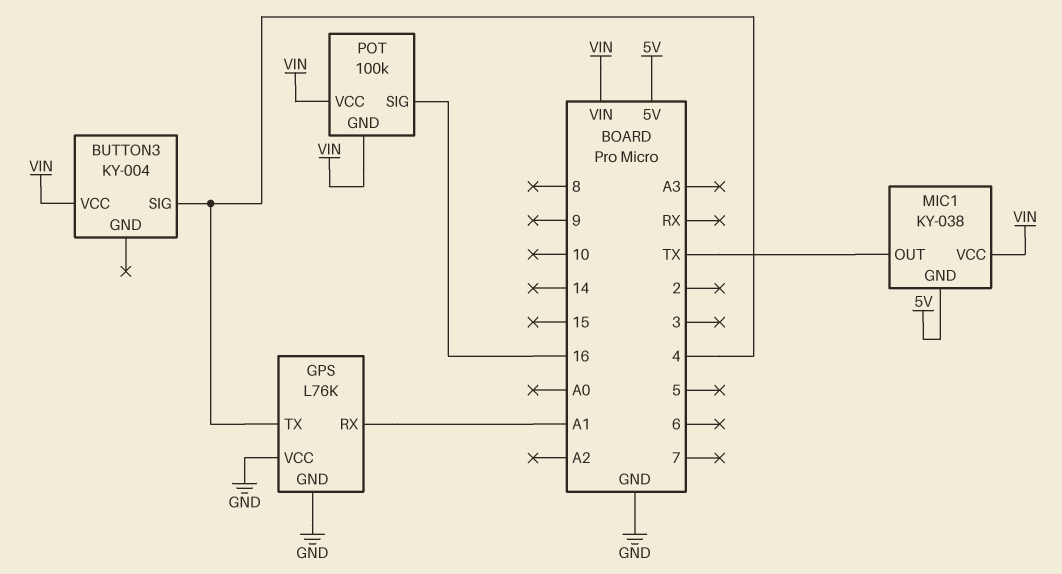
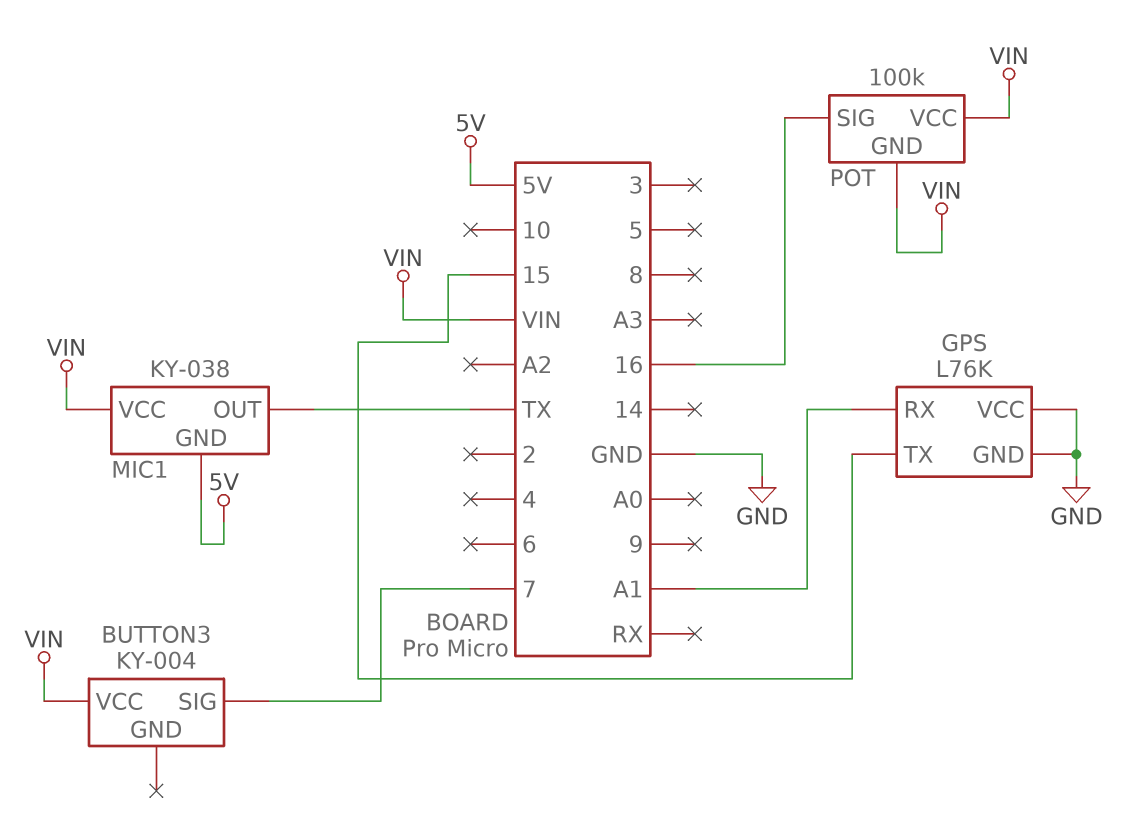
BUTTON3 pin SIG: 4 -> 7
GPS pin TX: 4 -> 15

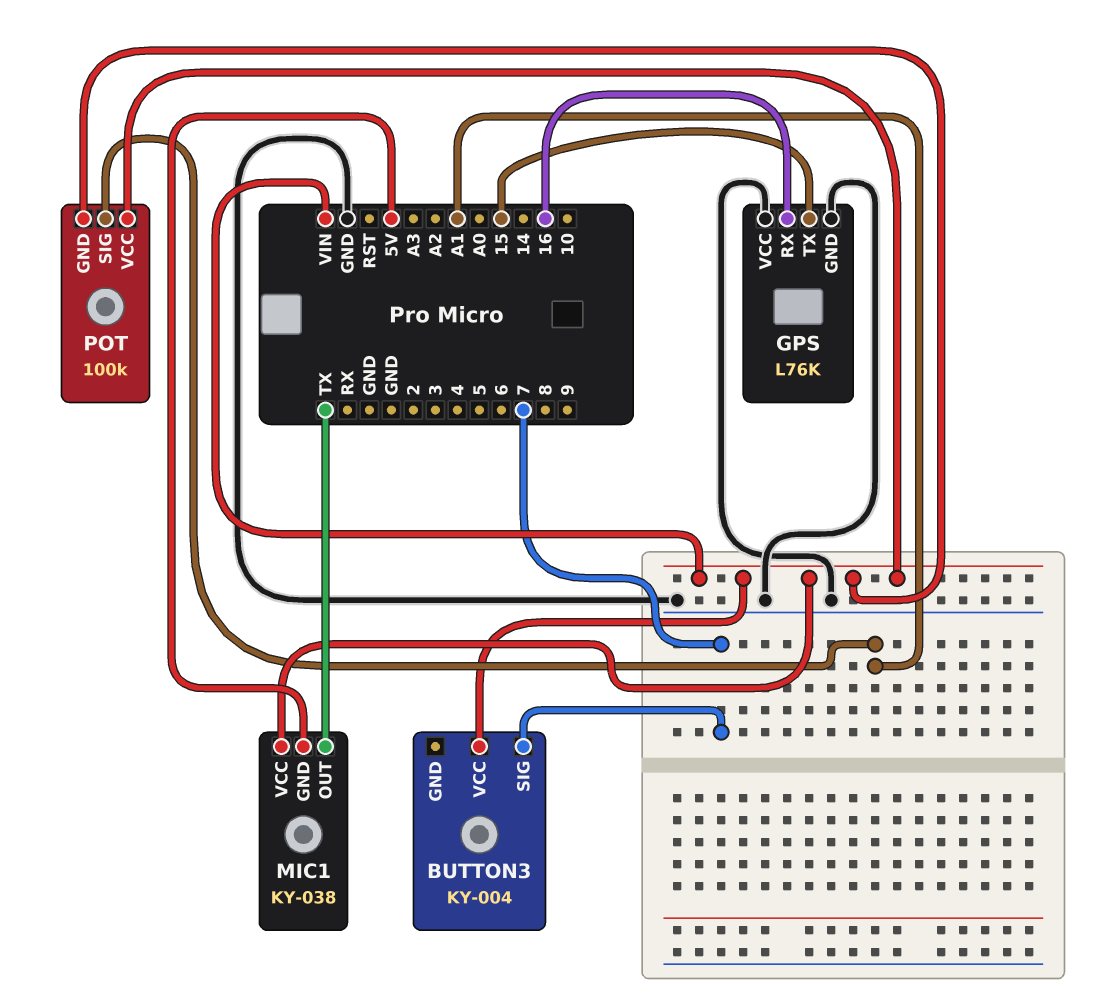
GPS pin RX: A1 -> 16
POT pin SIG: 16 -> A1

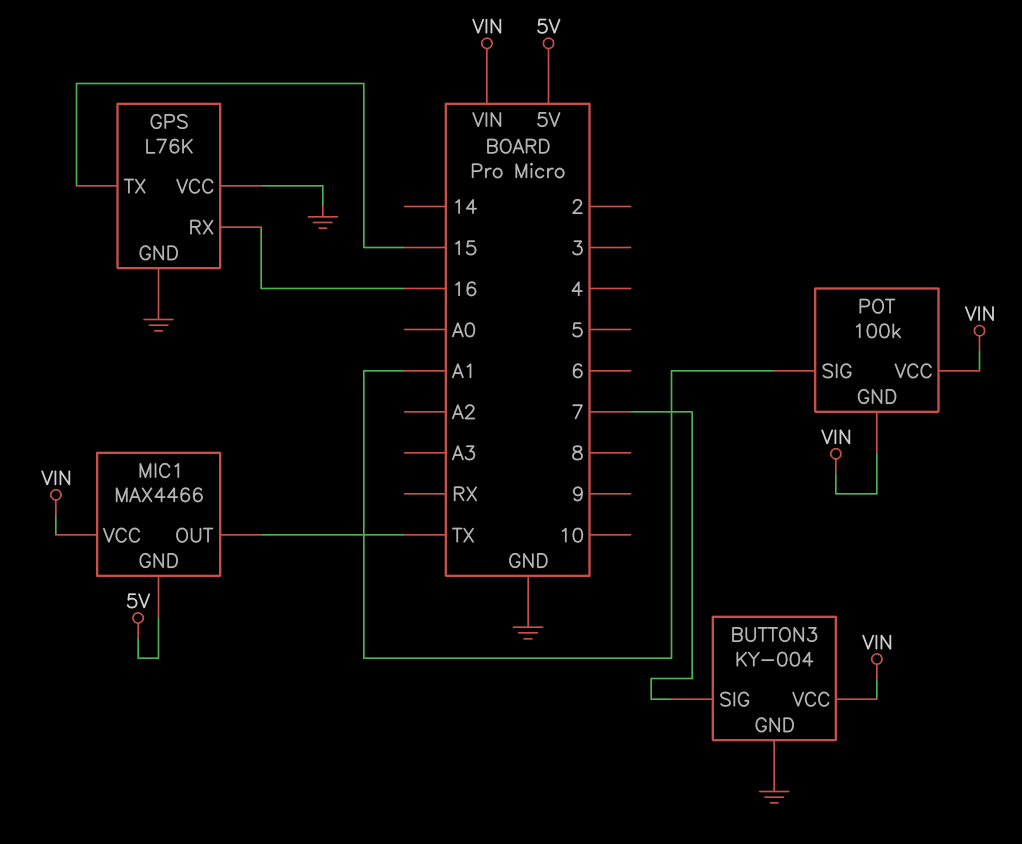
BUTTON3 pin GND: none -> GND
MIC1: KY-038 -> MAX4466

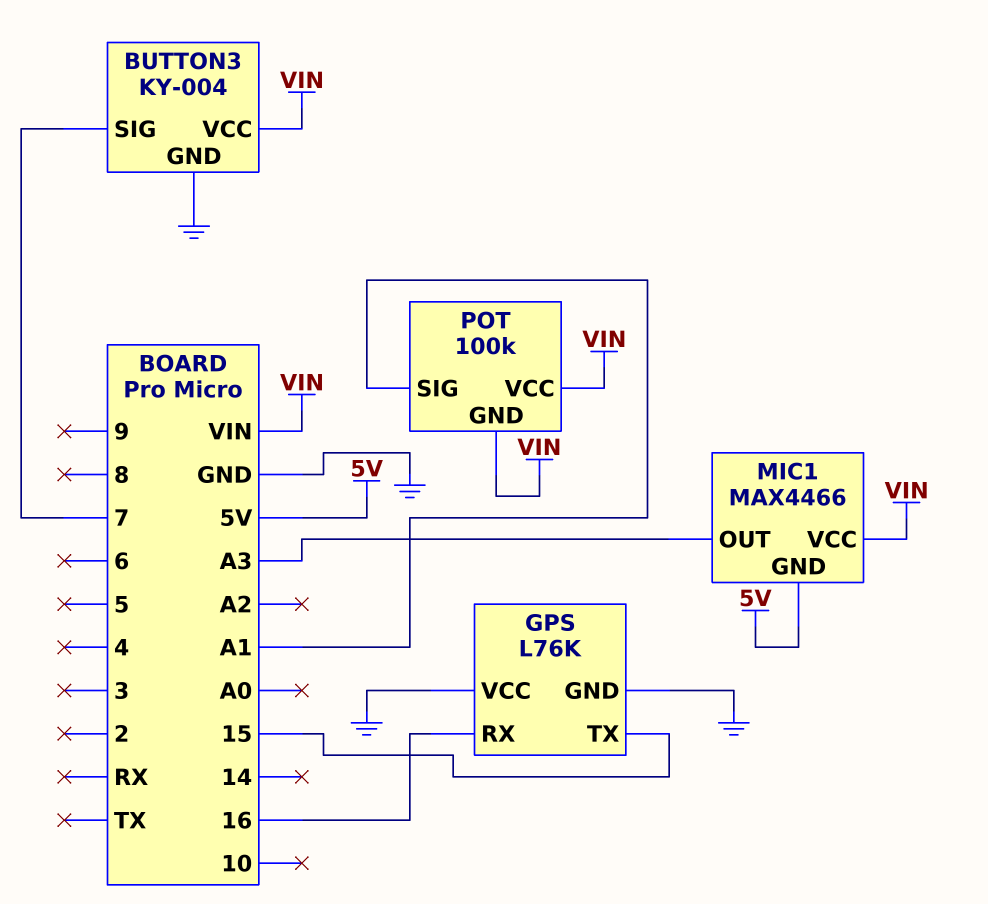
MIC1 pin OUT: TX -> A3

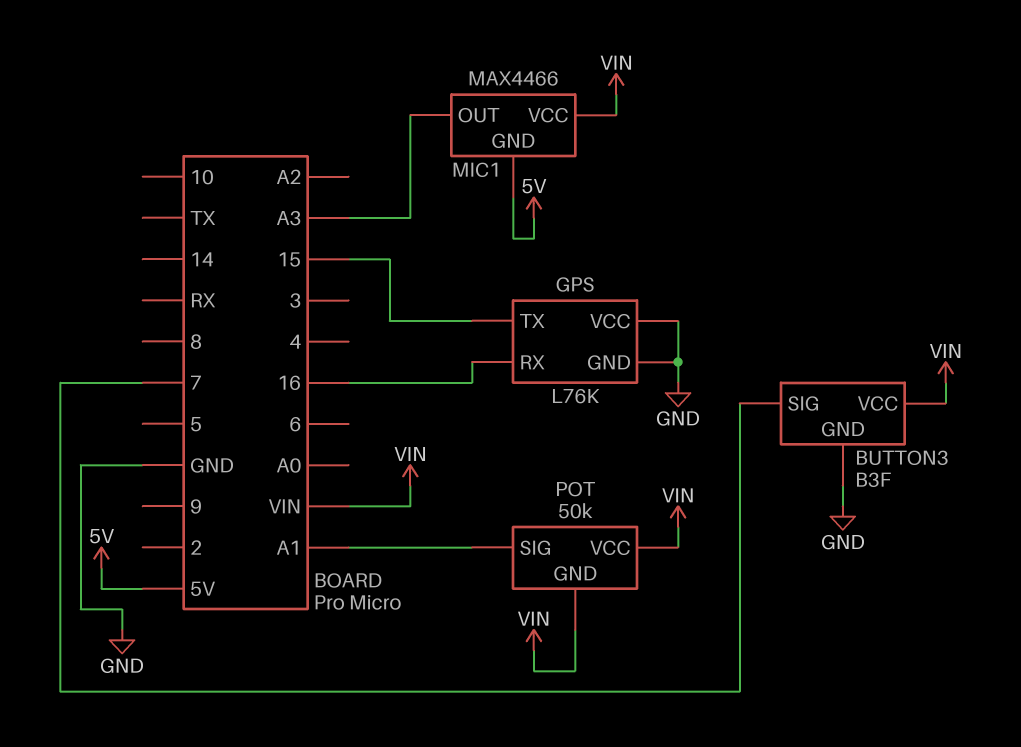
BUTTON3: KY-004 -> B3F
POT: 100k -> 50k

